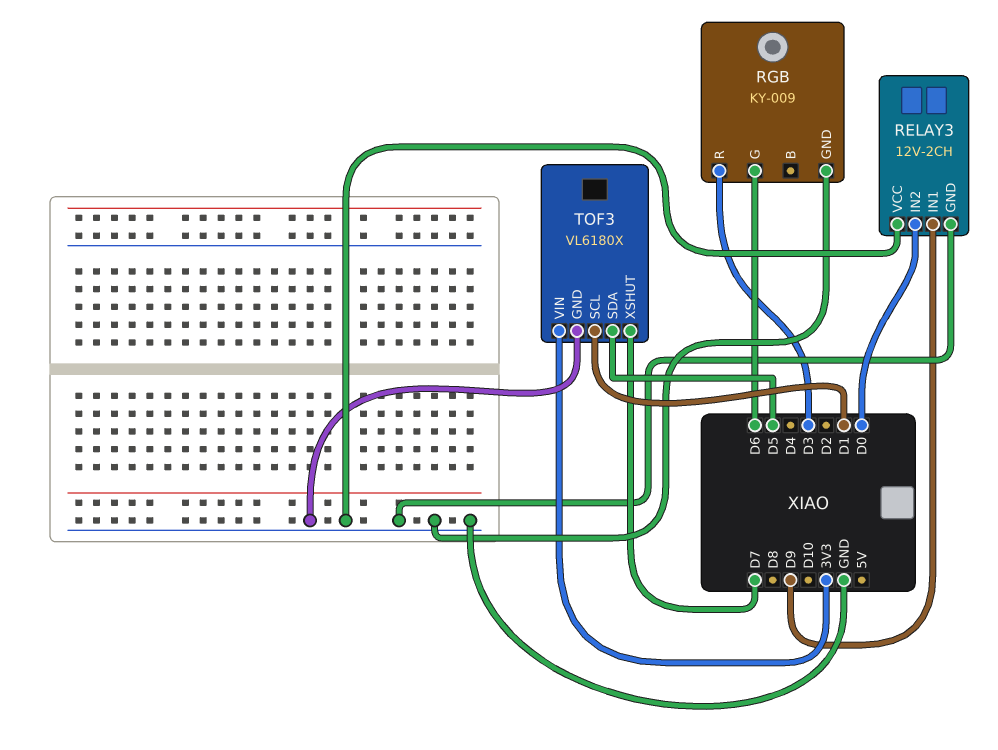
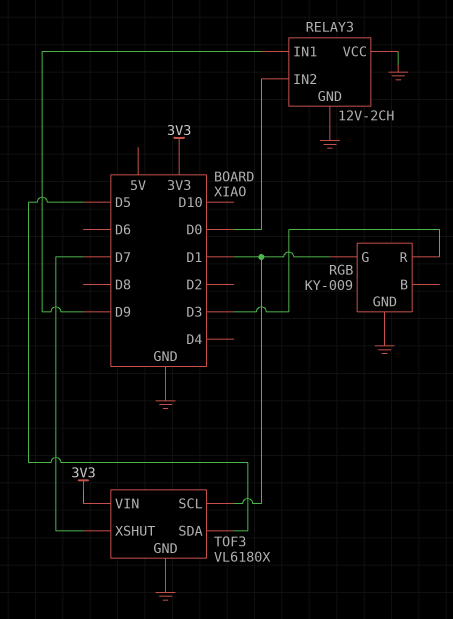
RGB pin G: D6 -> D1

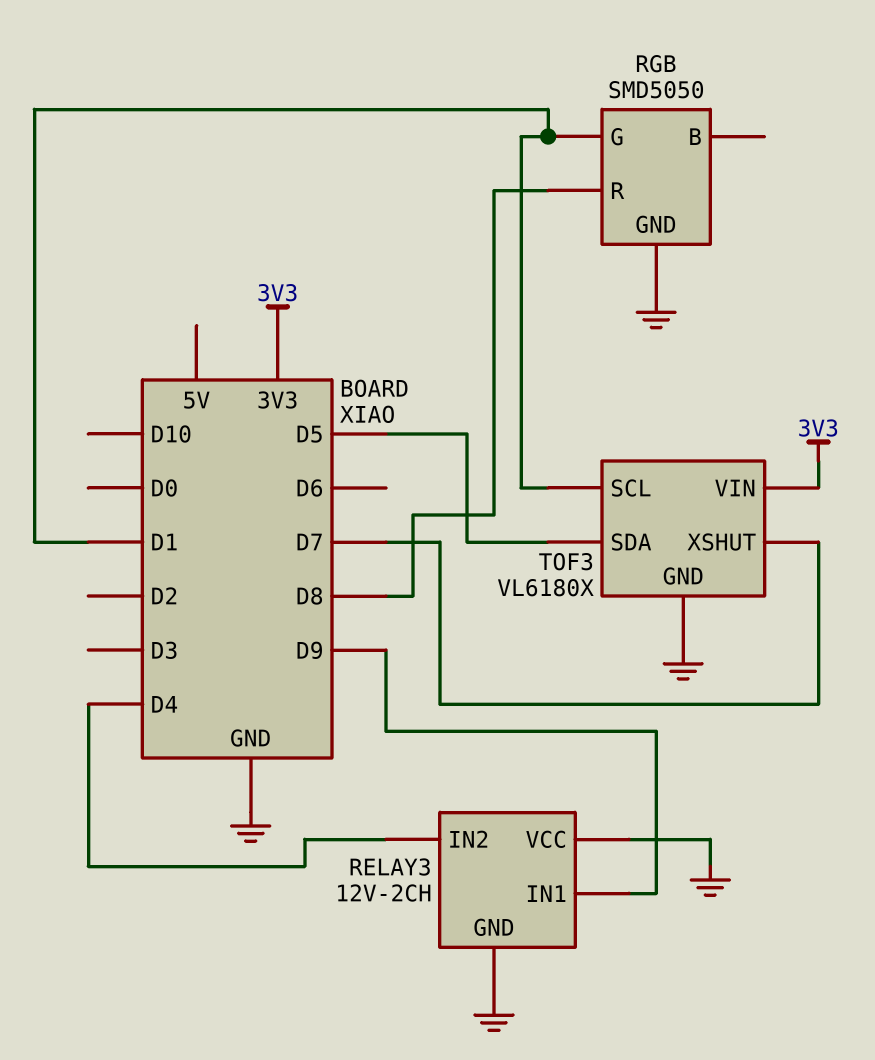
RELAY3 pin IN2: D0 -> D4
RGB: KY-009 -> SMD5050
RGB pin R: D3 -> D8

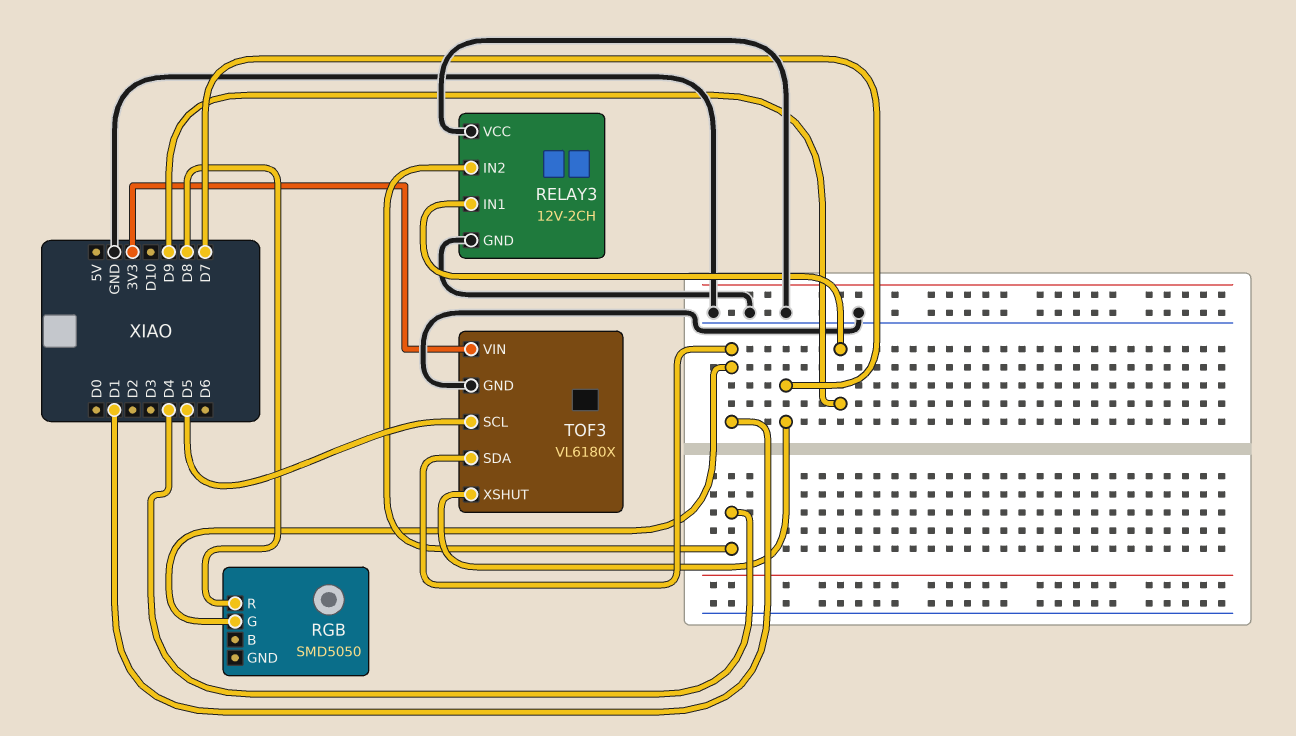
RGB pin GND: GND -> none
TOF3 pin SCL: D1 -> D5
TOF3 pin SDA: D5 -> D1

